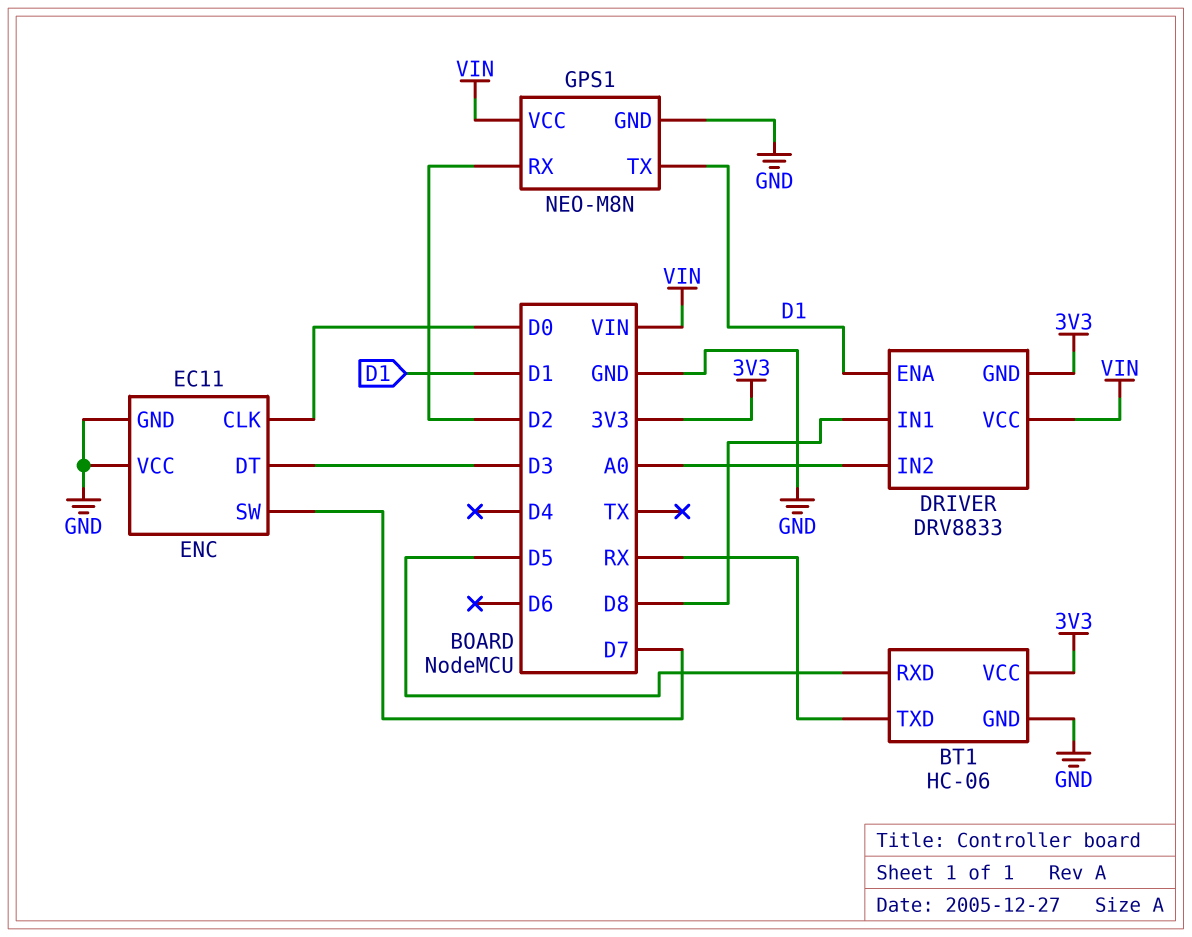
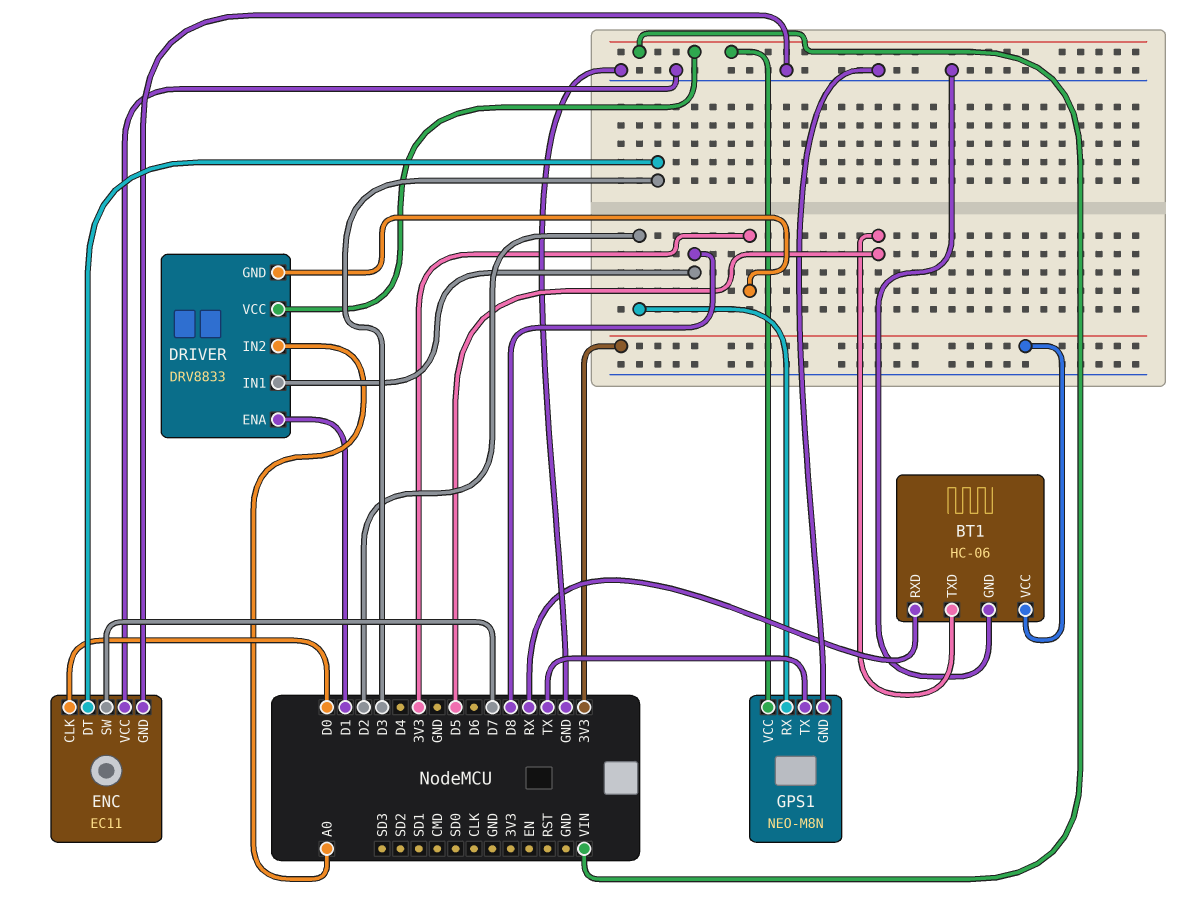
BT1 pin RXD: D5 -> RX
BT1 pin TXD: RX -> D5
GPS1 pin TX: D1 -> TX

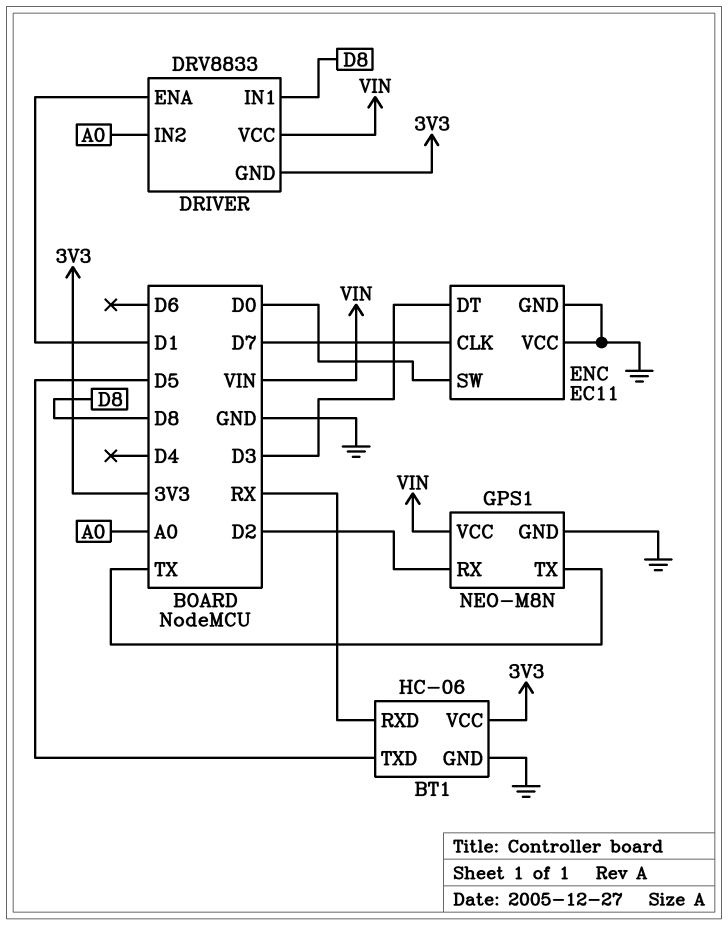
ENC pin CLK: D0 -> D7
ENC pin SW: D7 -> D0

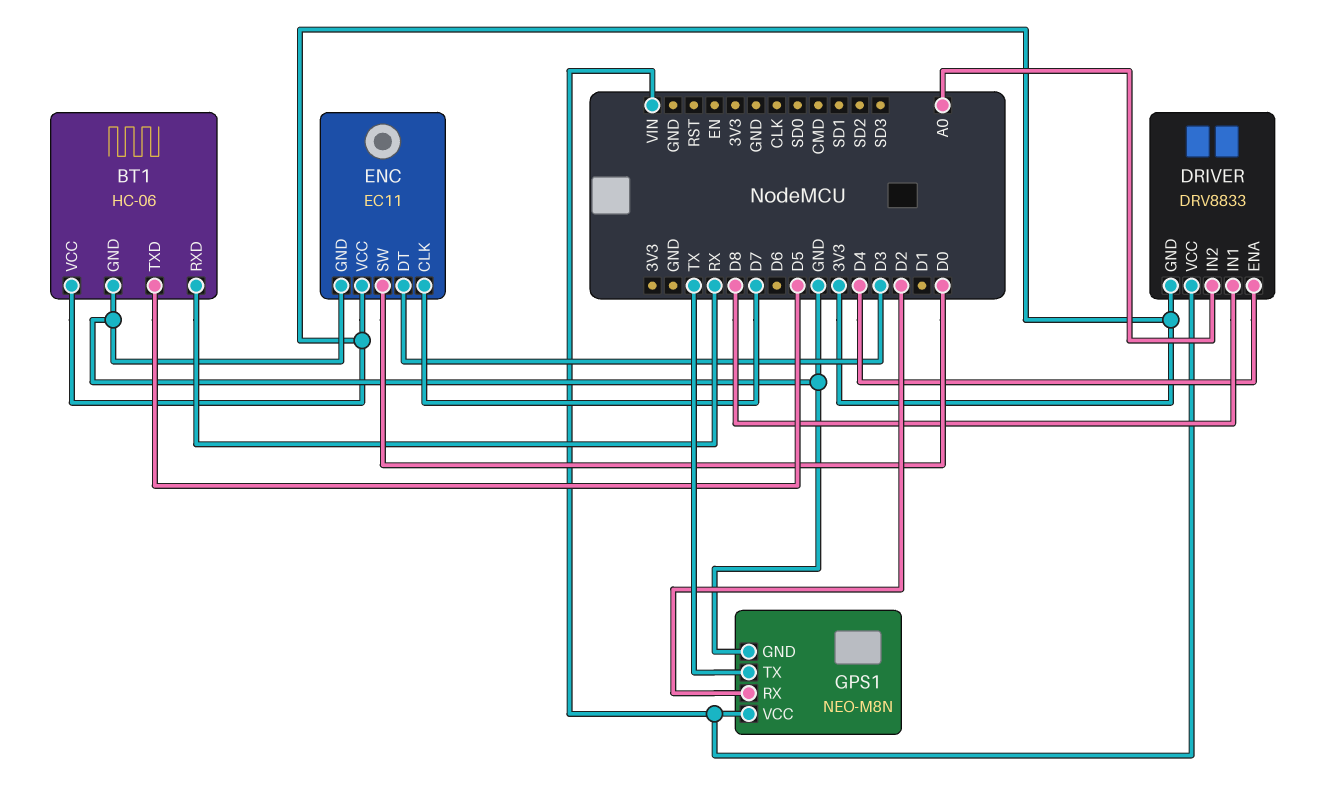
DRIVER pin ENA: D1 -> D4
ENC pin VCC: GND -> 3V3

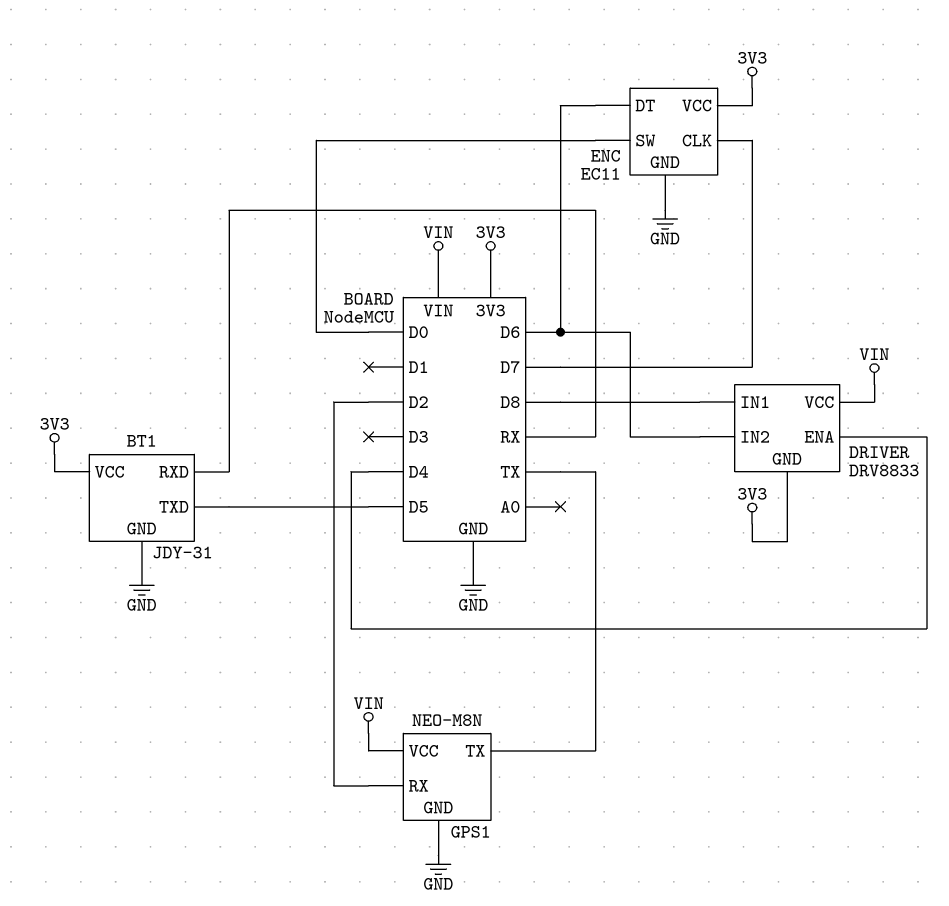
BT1: HC-06 -> JDY-31
DRIVER pin IN2: A0 -> D6
ENC pin DT: D3 -> D6

